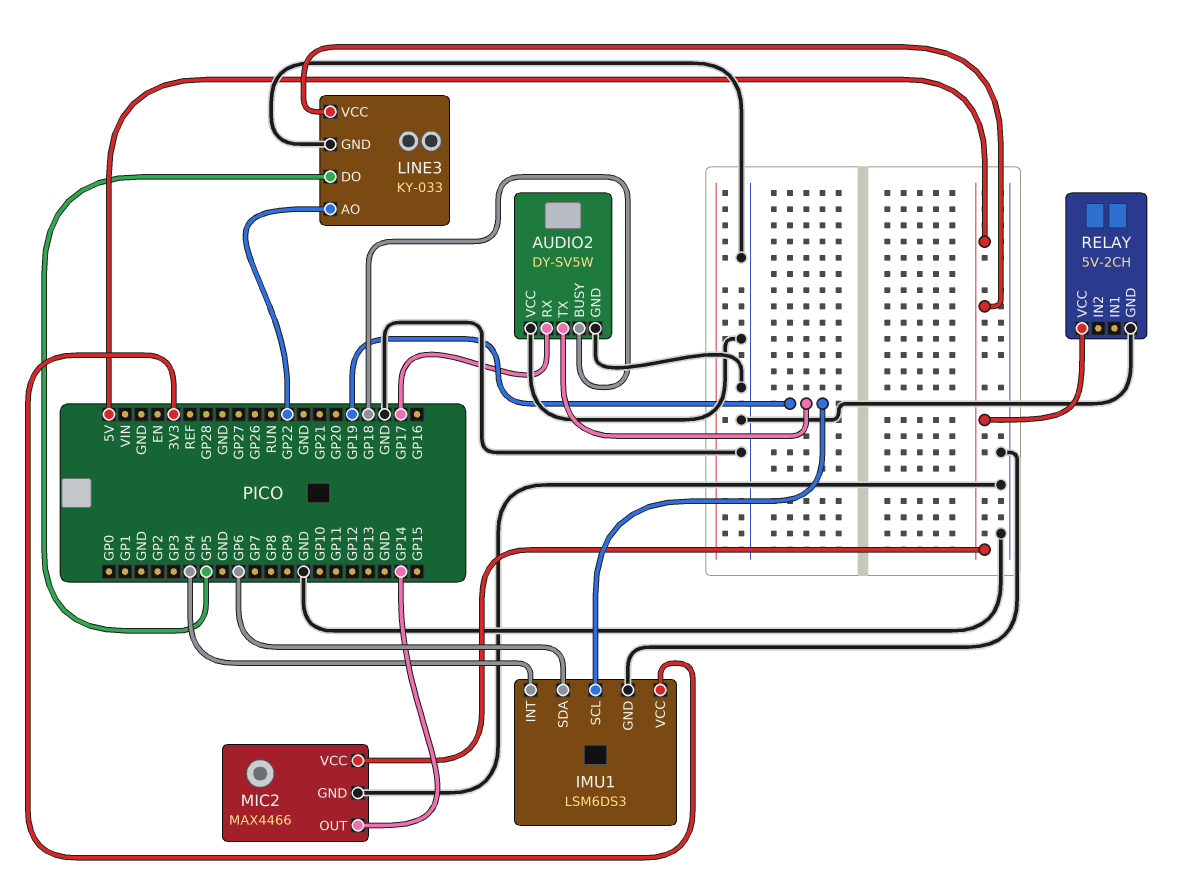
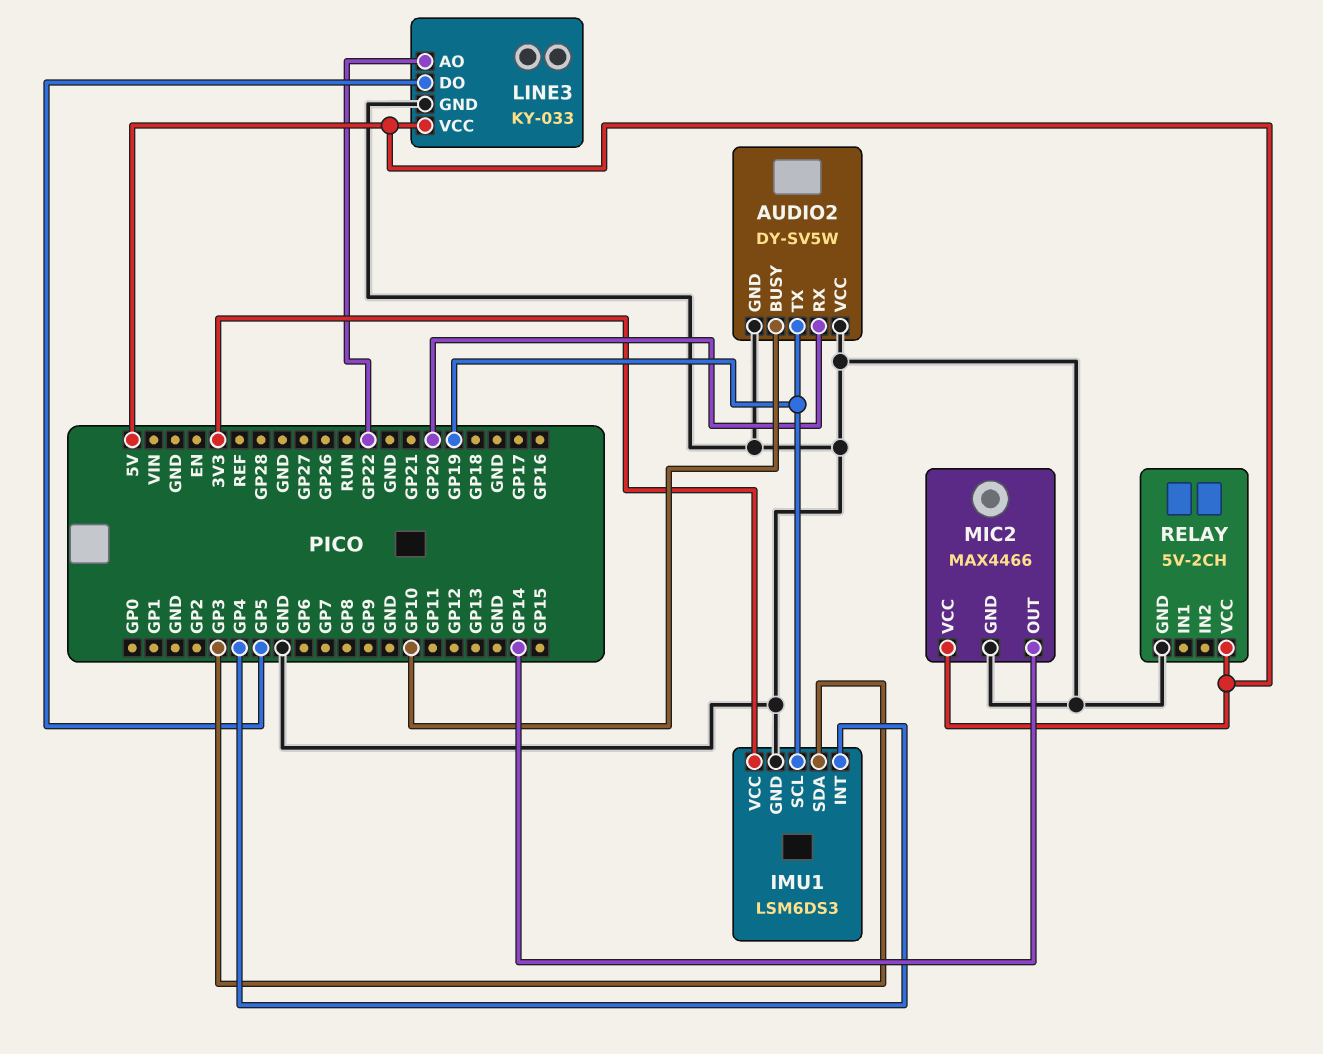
AUDIO2 pin BUSY: GP18 -> GP10
AUDIO2 pin RX: GP17 -> GP20
IMU1 pin SDA: GP6 -> GP3

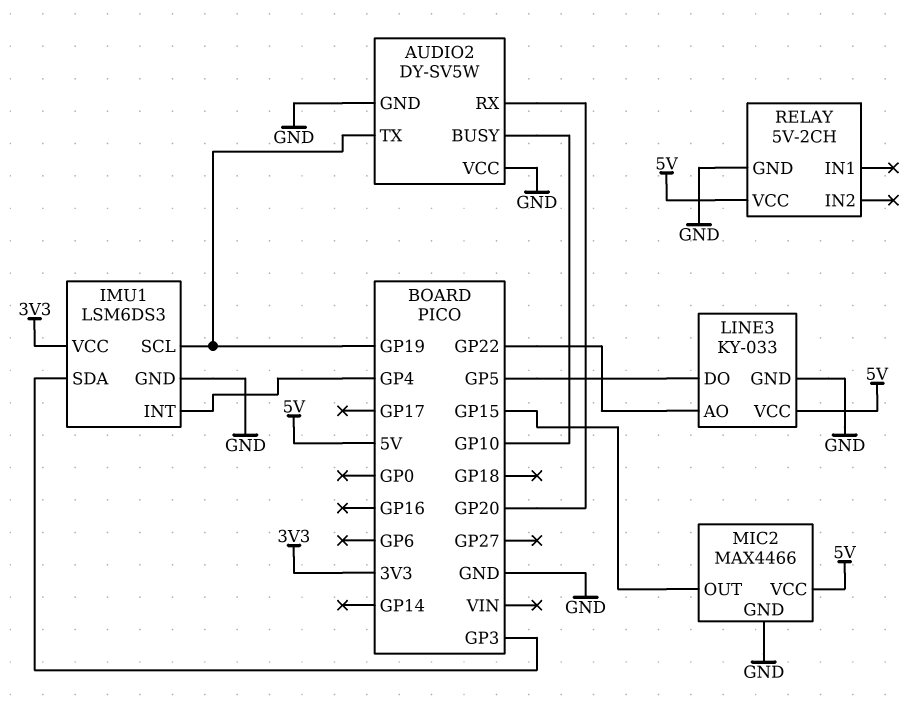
MIC2 pin OUT: GP14 -> GP15

